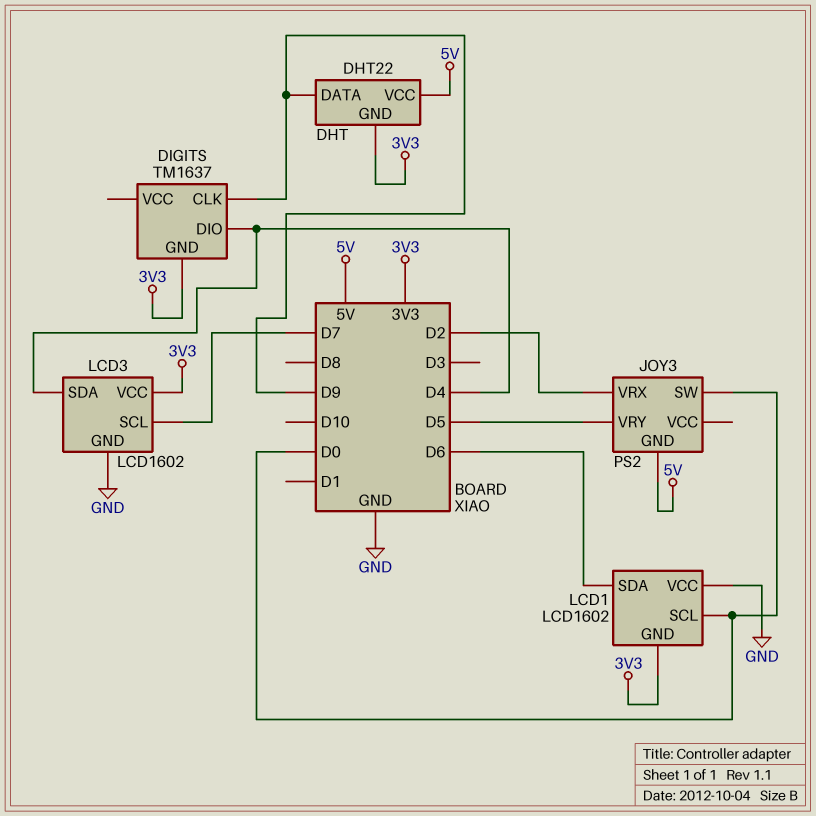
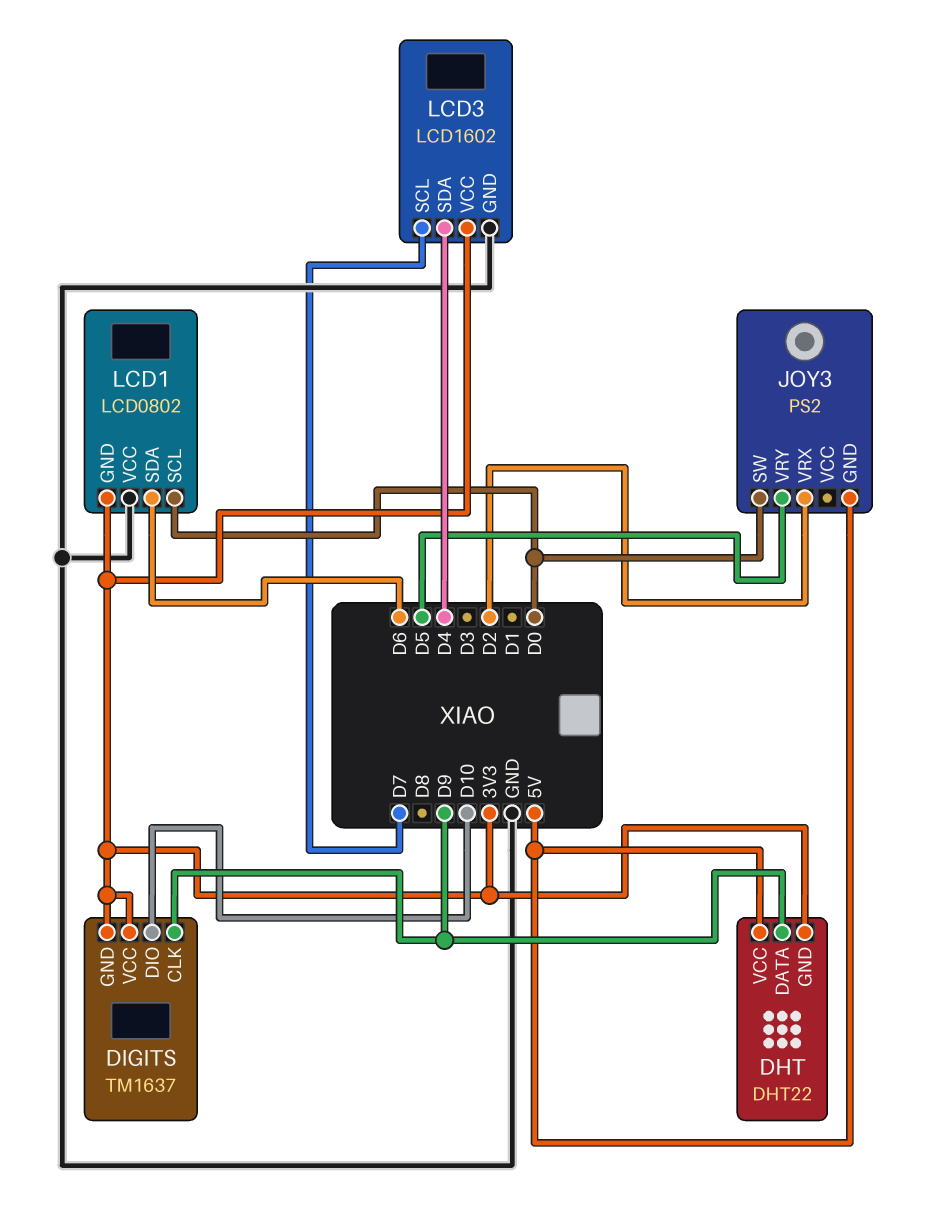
DIGITS pin DIO: D4 -> D10
DIGITS pin VCC: none -> 3V3
LCD1: LCD1602 -> LCD0802

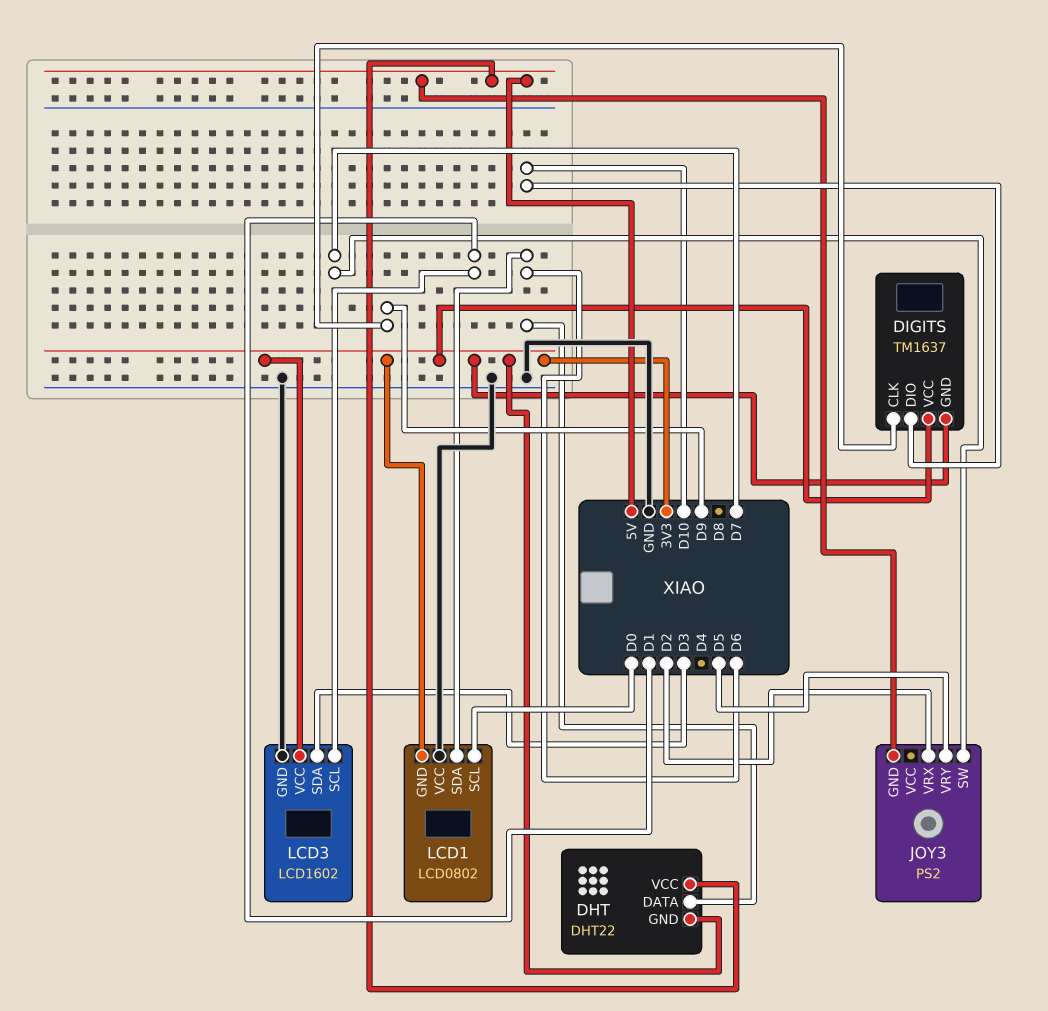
DHT pin DATA: D9 -> D6
JOY3 pin SW: D0 -> D7
LCD3 pin SCL: D7 -> D1
LCD3 pin SDA: D4 -> D3

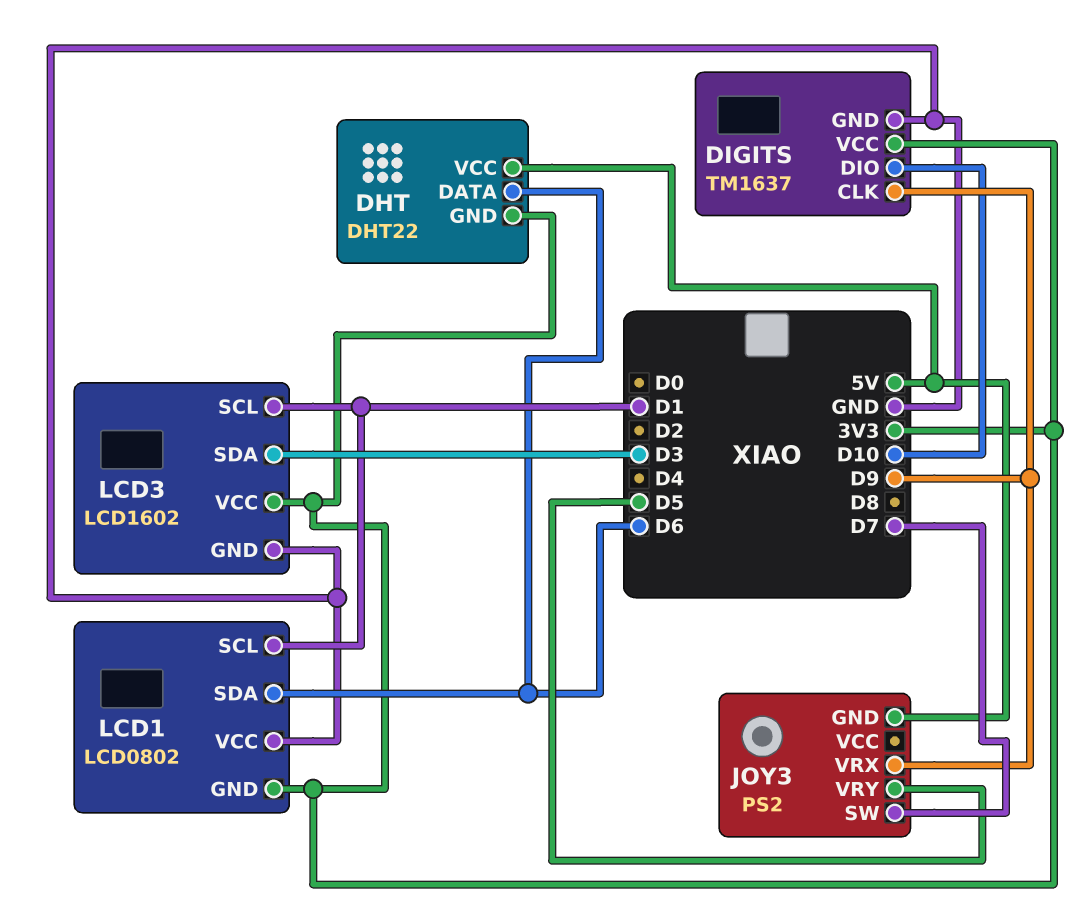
DIGITS pin GND: 3V3 -> GND
JOY3 pin VRX: D2 -> D9
LCD1 pin SCL: D0 -> D1

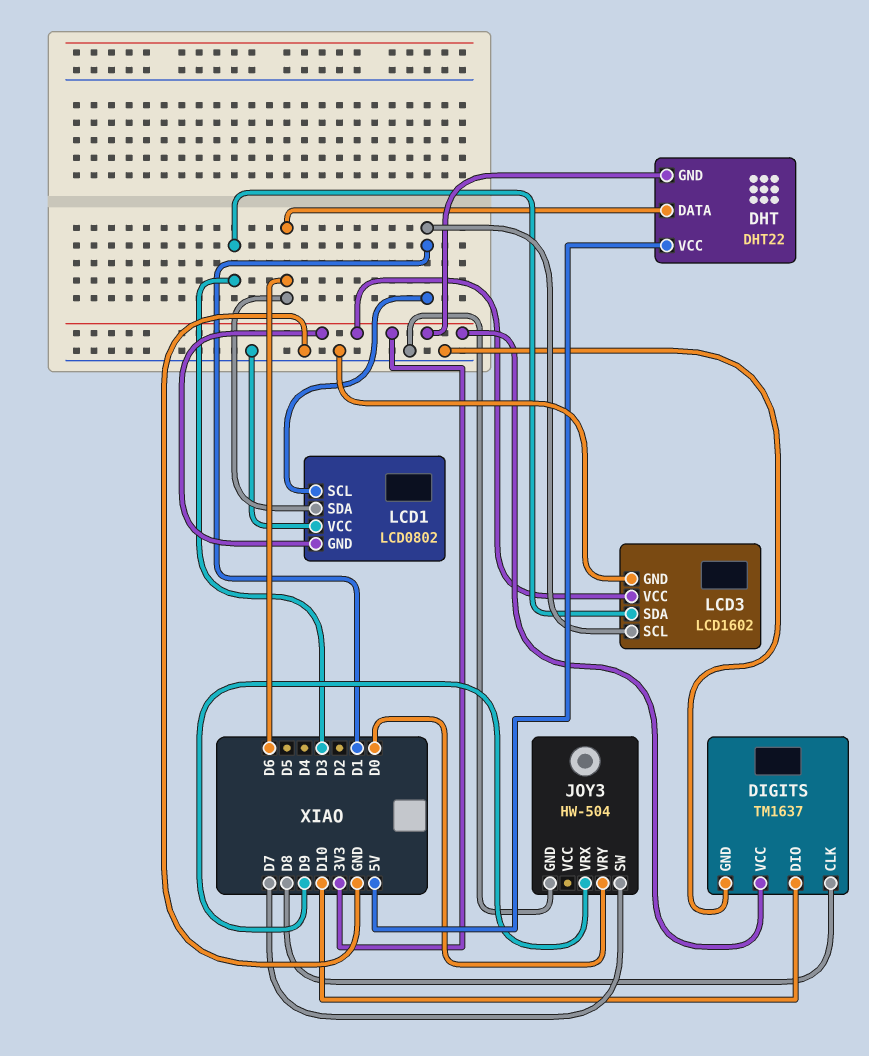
DIGITS pin CLK: D9 -> D8
JOY3: PS2 -> HW-504
JOY3 pin GND: 5V -> GND
JOY3 pin VRY: D5 -> D0

